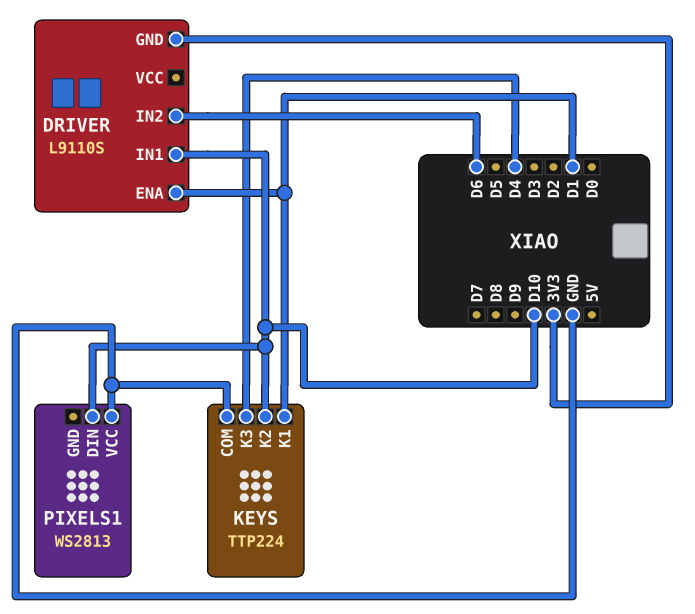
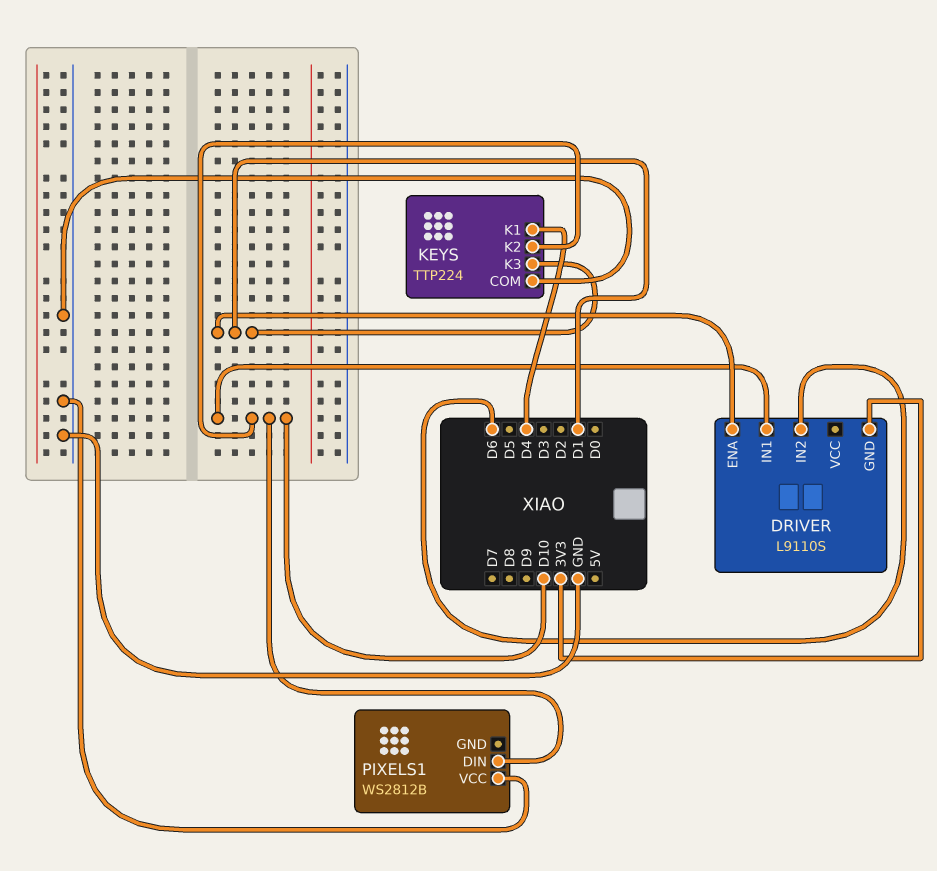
KEYS pin K1: D1 -> D4
KEYS pin K3: D4 -> D1
PIXELS1: WS2813 -> WS2812B

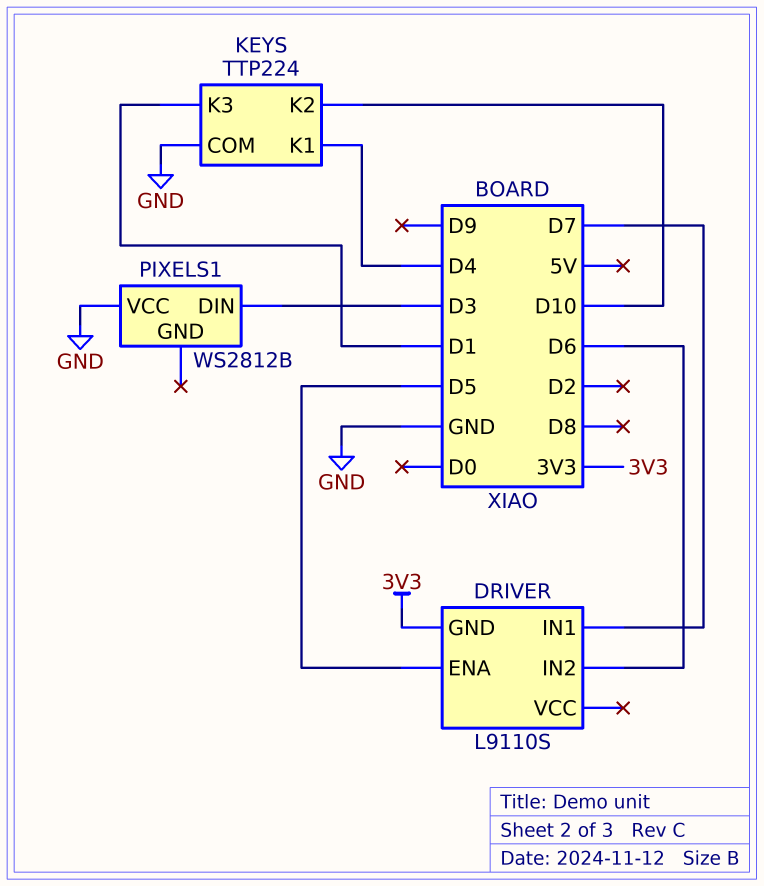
DRIVER pin ENA: D1 -> D5
DRIVER pin IN1: D10 -> D7
PIXELS1 pin DIN: D10 -> D3

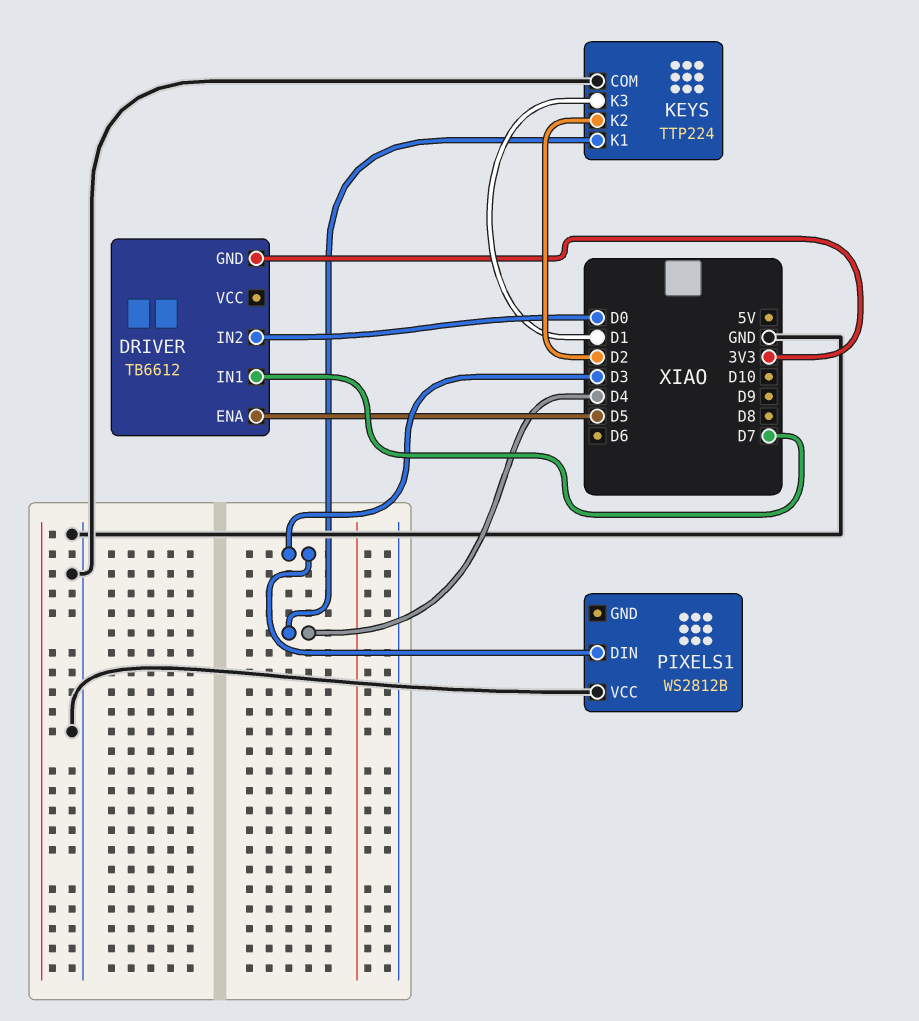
DRIVER: L9110S -> TB6612
DRIVER pin IN2: D6 -> D0
KEYS pin K2: D10 -> D2

